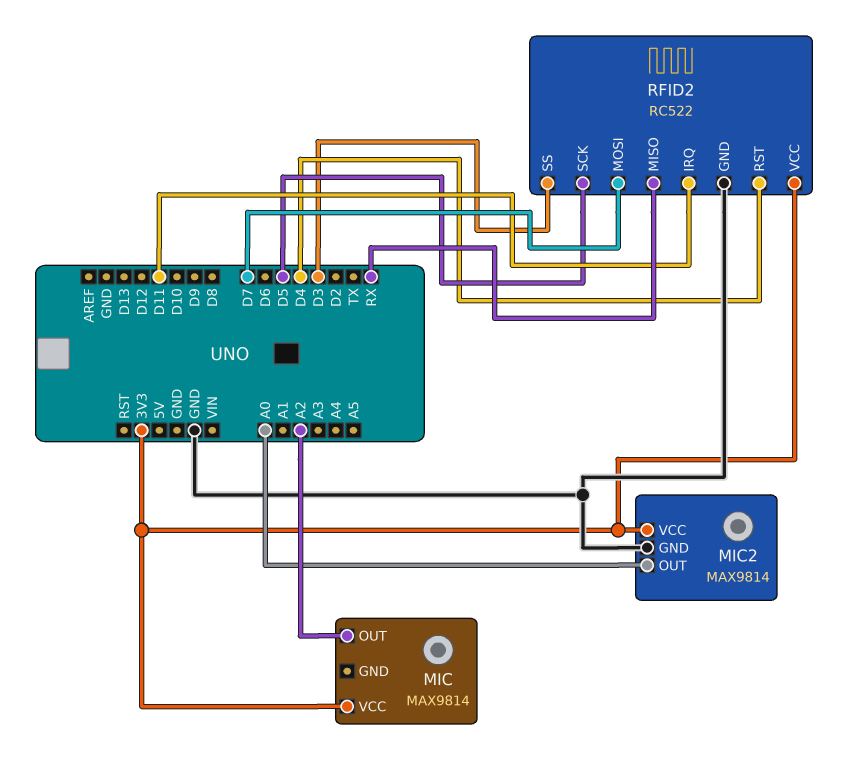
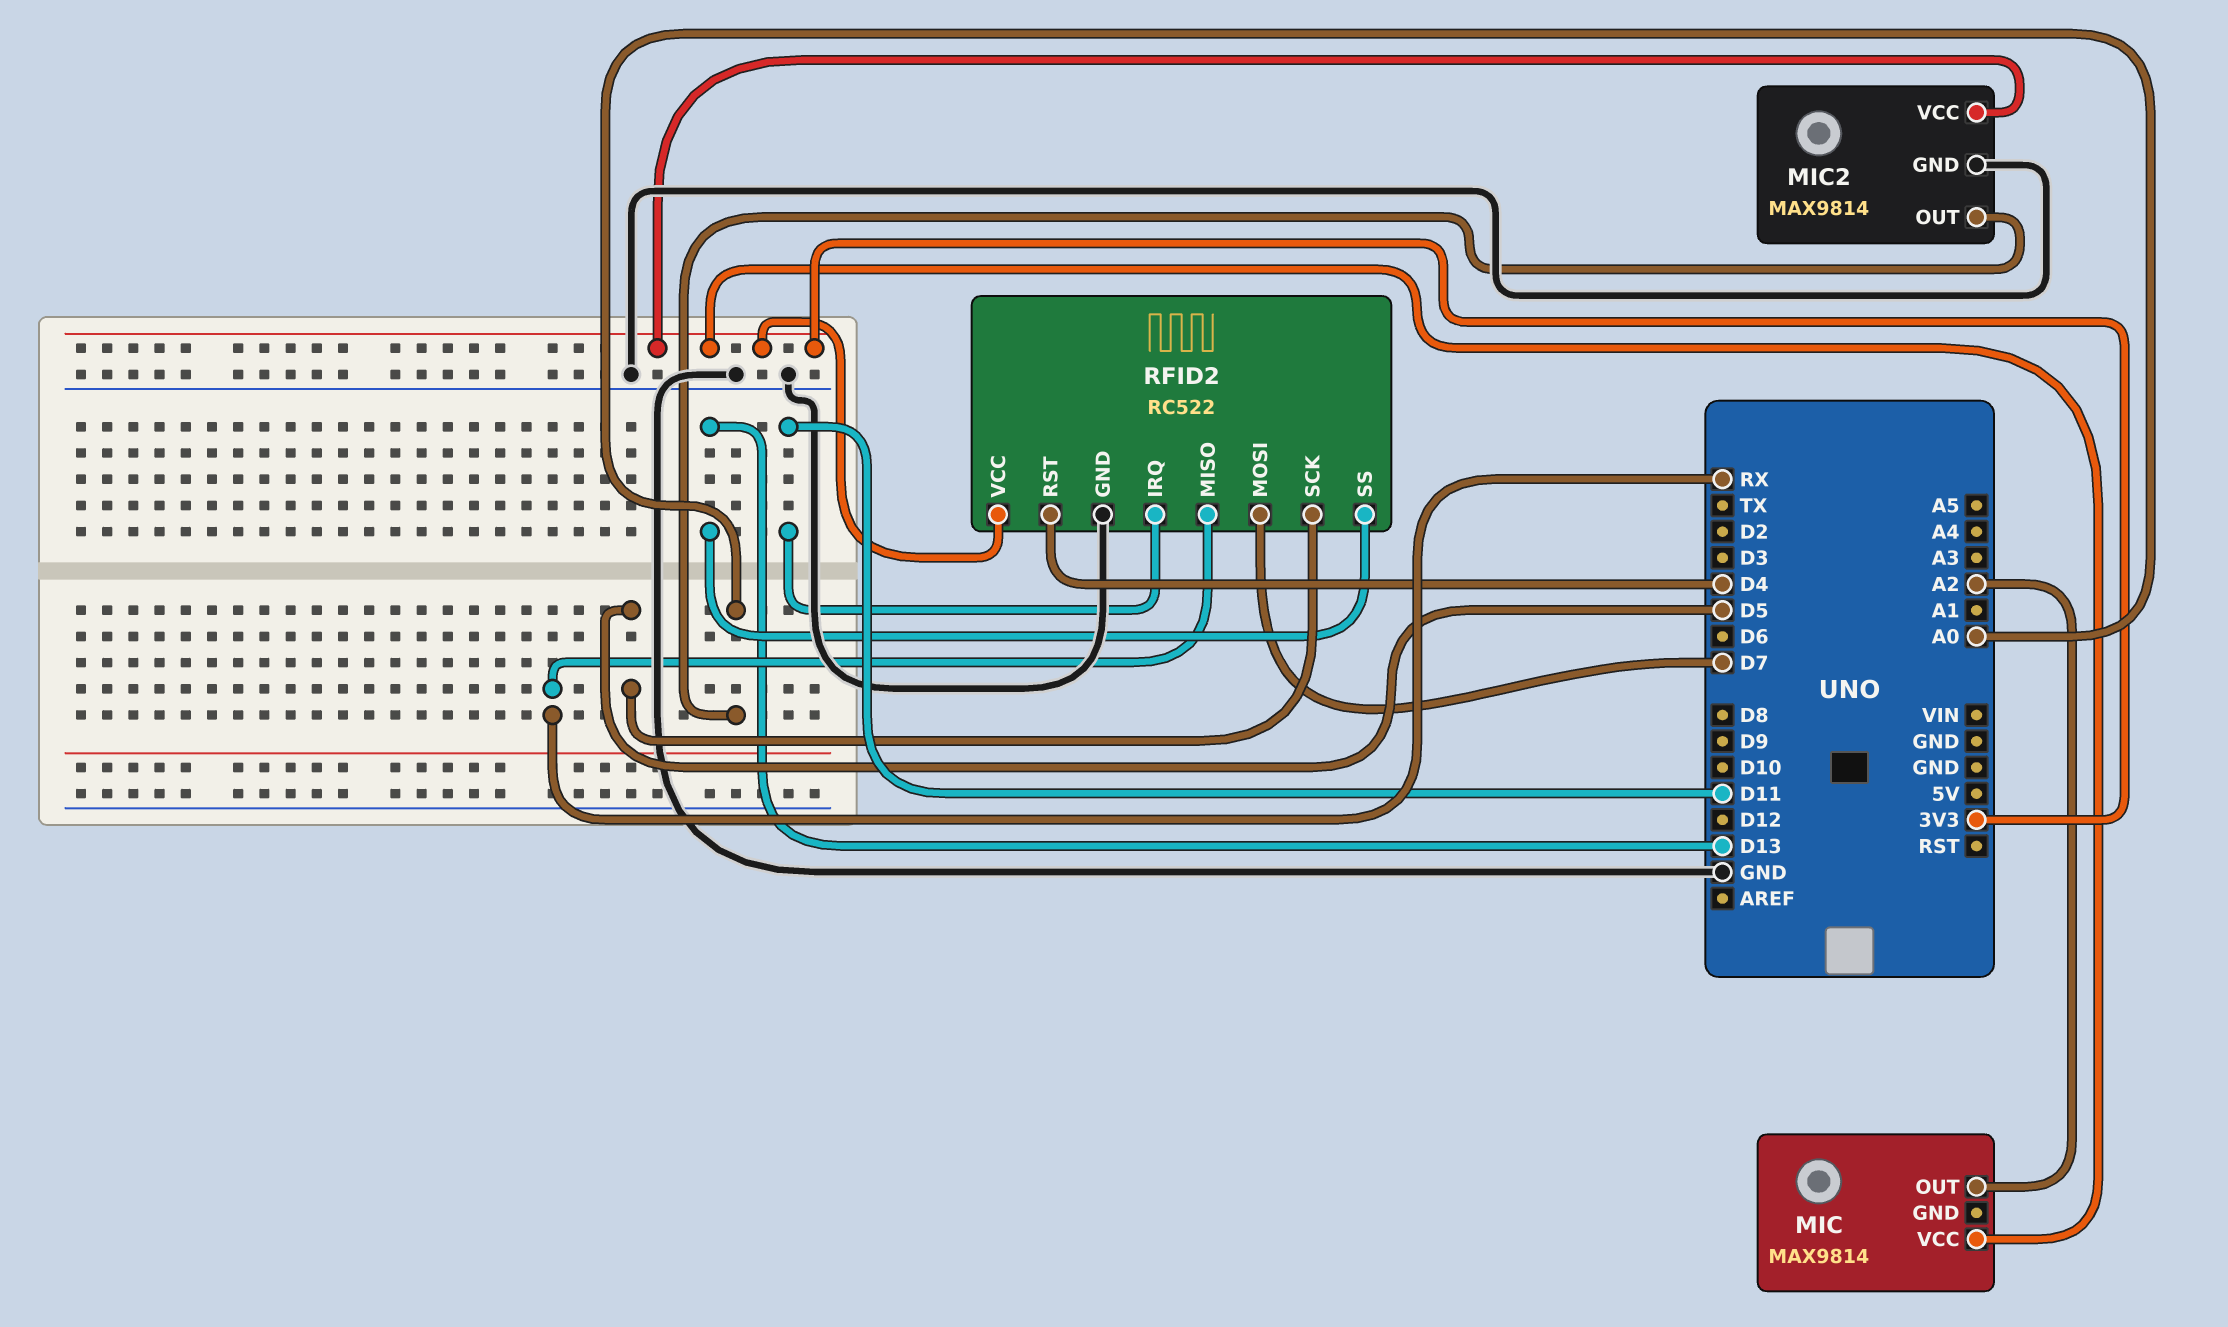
RFID2 pin SS: D3 -> D13

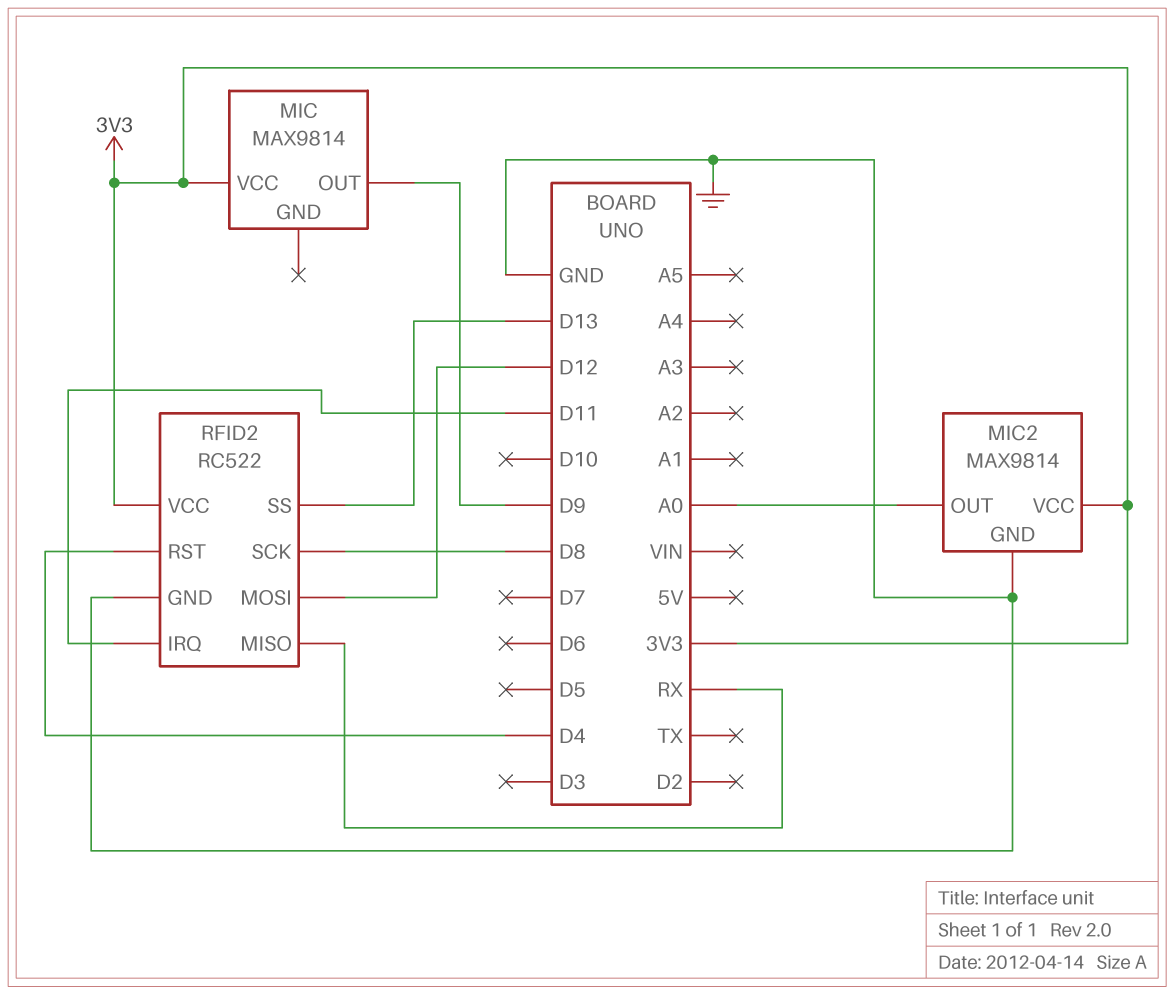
MIC pin OUT: A2 -> D9
RFID2 pin MOSI: D7 -> D12
RFID2 pin SCK: D5 -> D8

